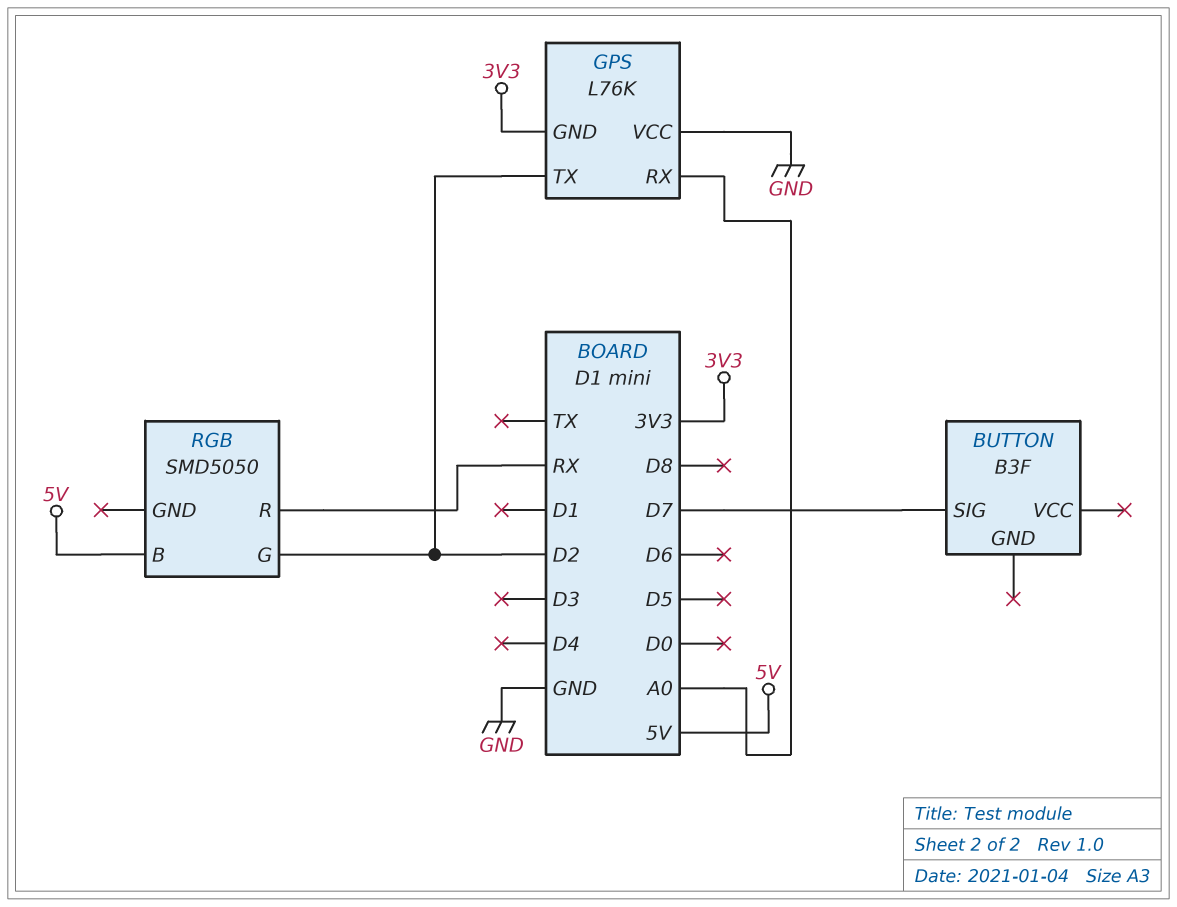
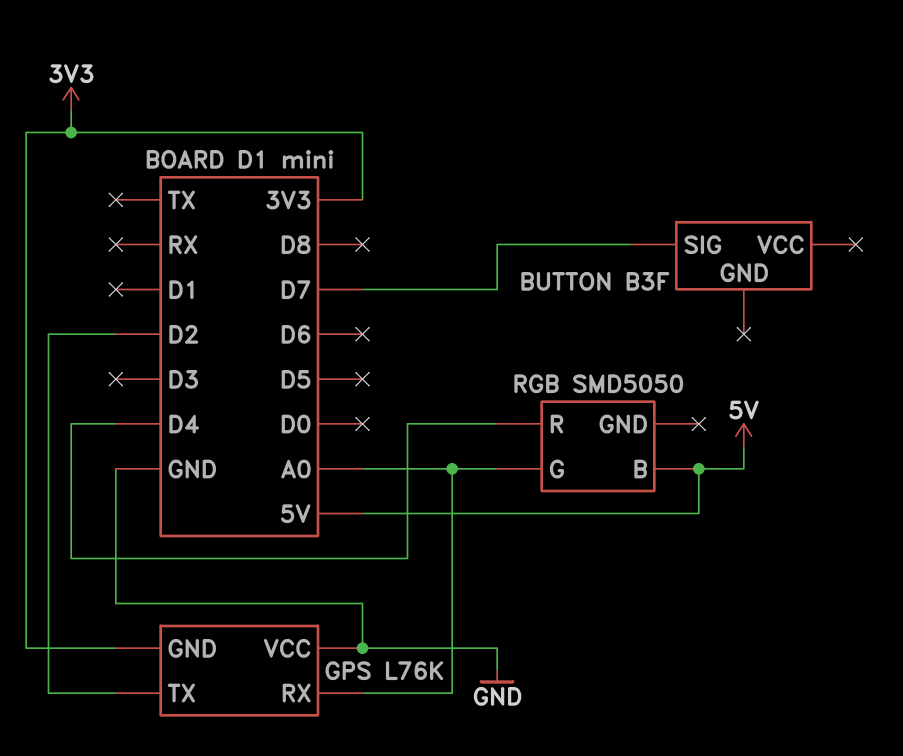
RGB pin G: D2 -> A0
RGB pin R: RX -> D4

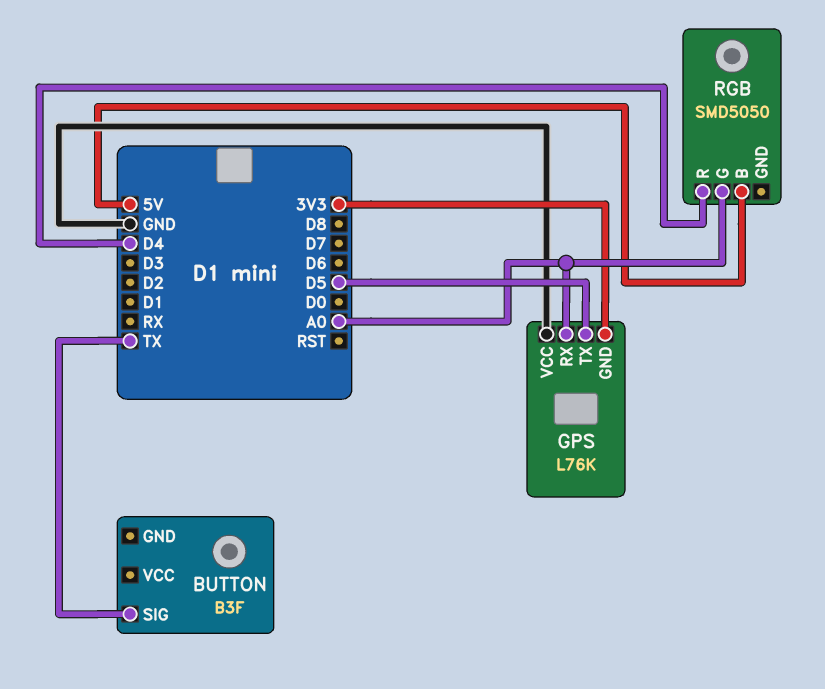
BUTTON pin SIG: D7 -> TX
GPS pin TX: D2 -> D5

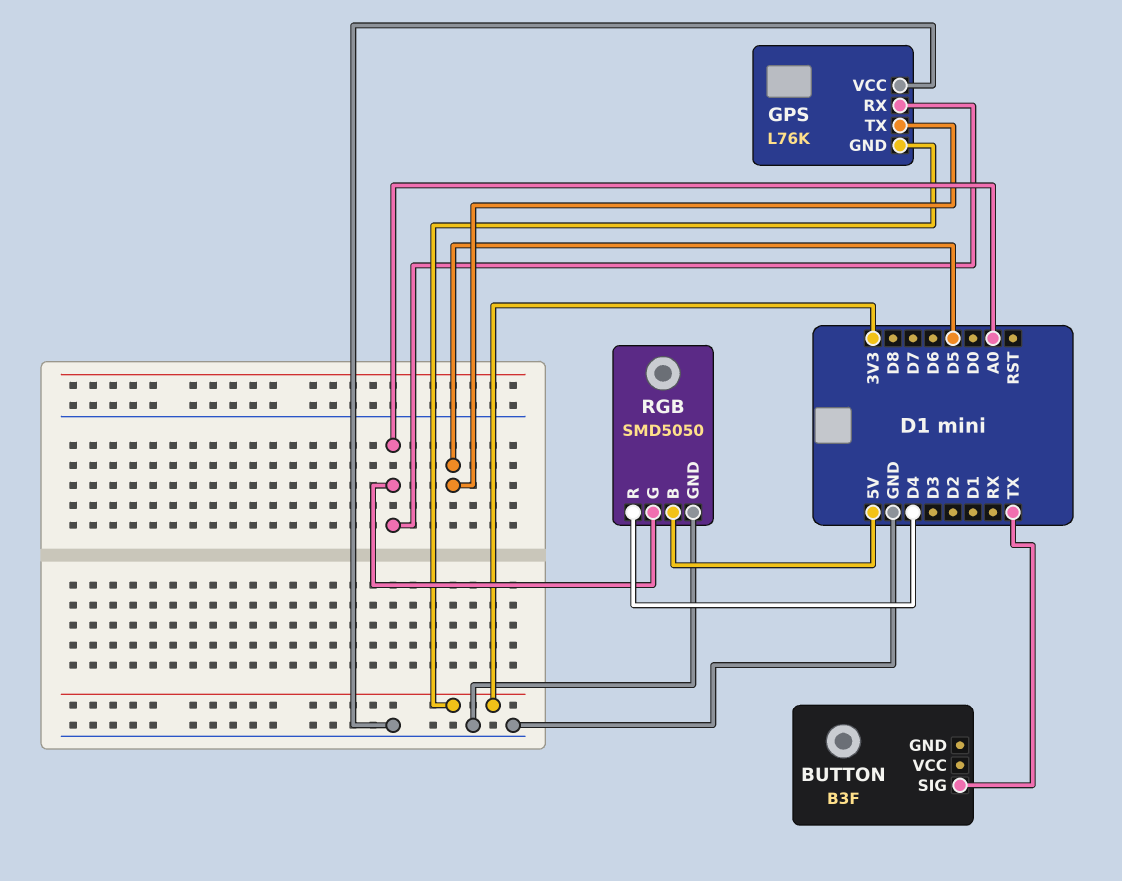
RGB pin GND: none -> GND

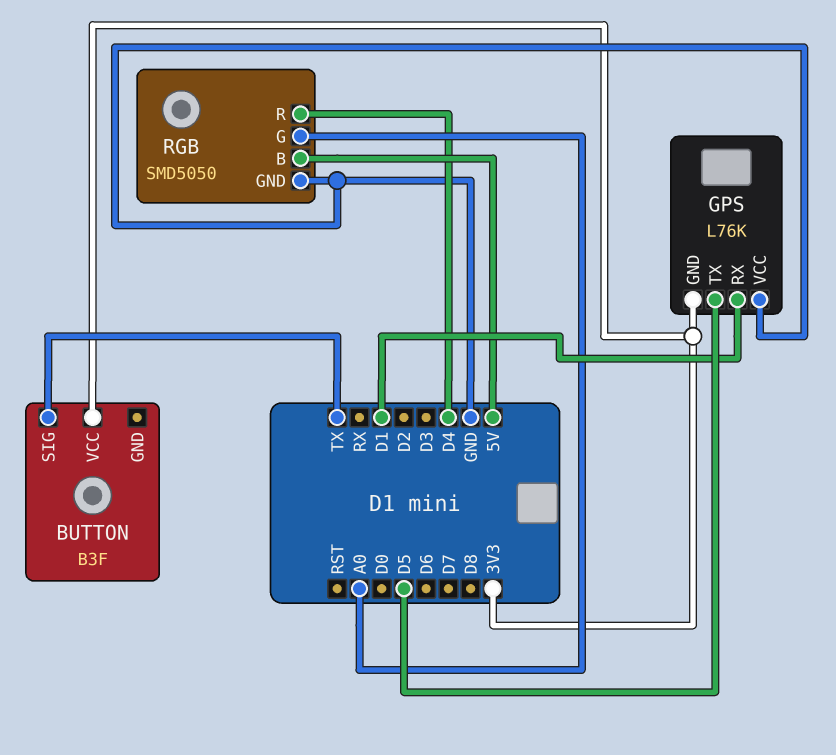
BUTTON pin VCC: none -> 3V3
GPS pin RX: A0 -> D1

